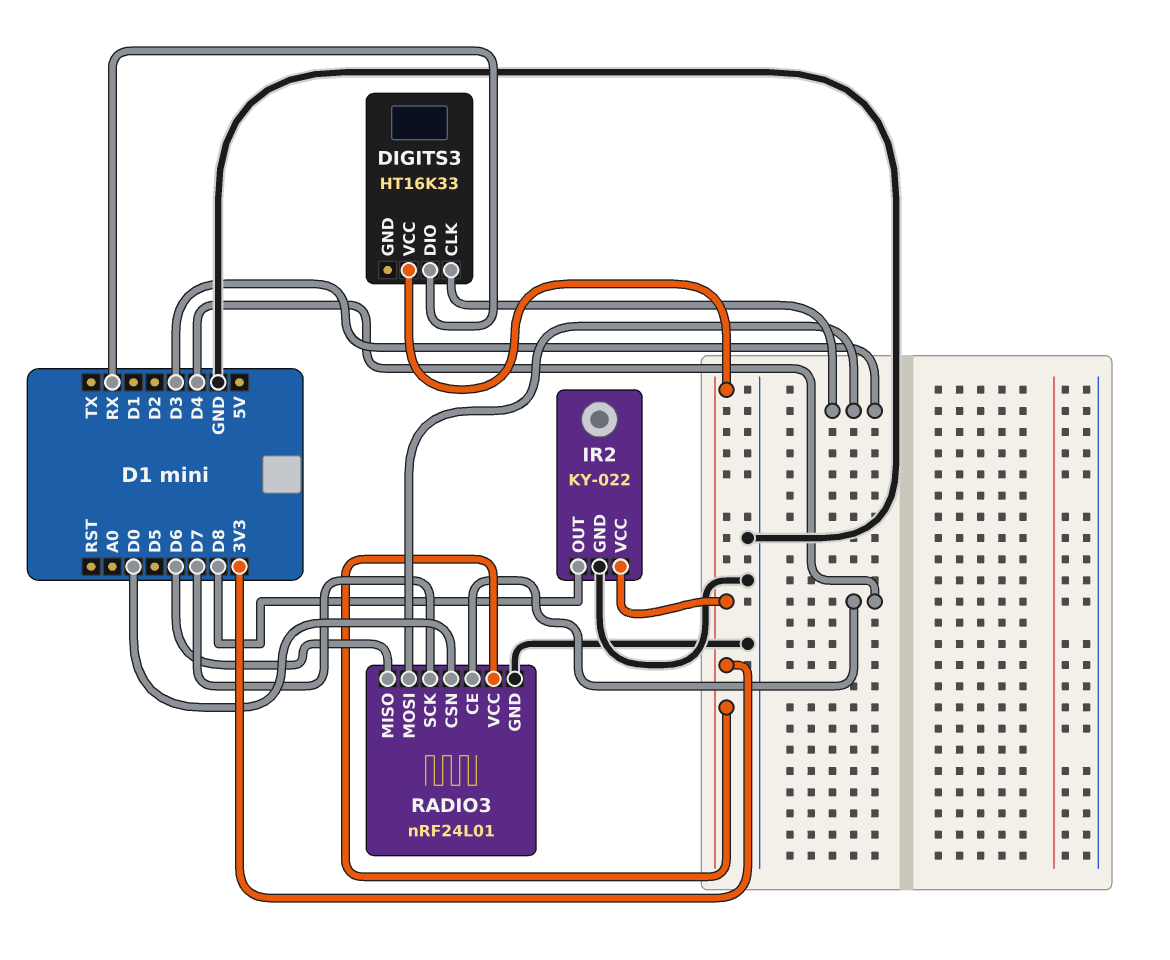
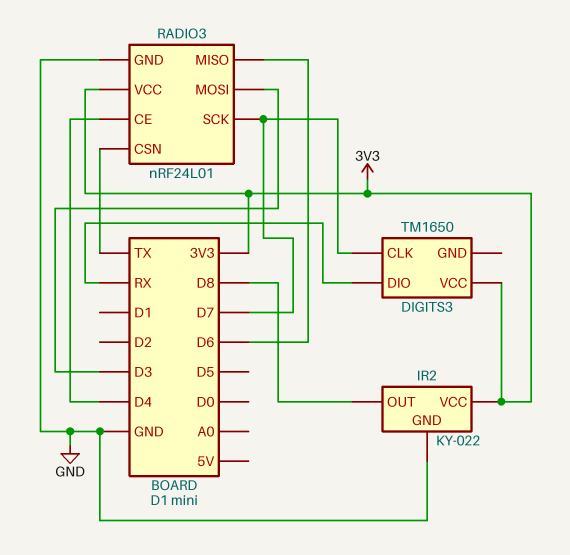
DIGITS3: HT16K33 -> TM1650
DIGITS3 pin CLK: D3 -> D7
RADIO3 pin CSN: D0 -> TX

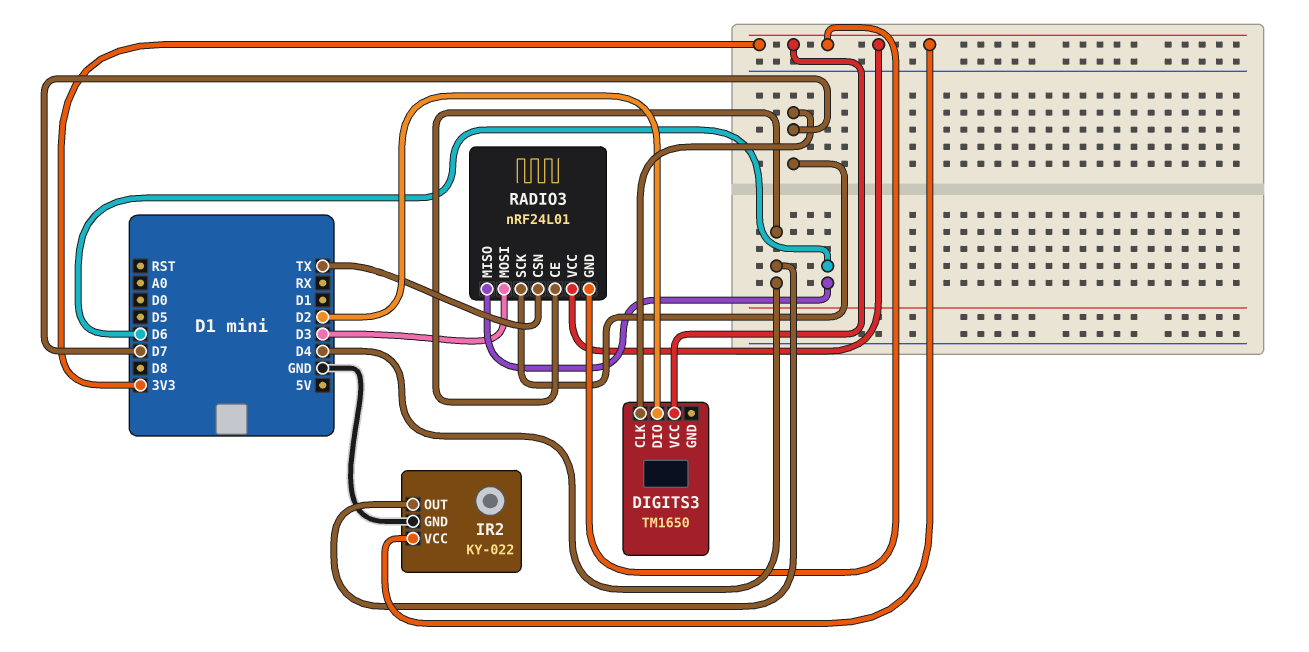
DIGITS3 pin DIO: RX -> D2
IR2 pin OUT: D8 -> D4
RADIO3 pin GND: GND -> 3V3

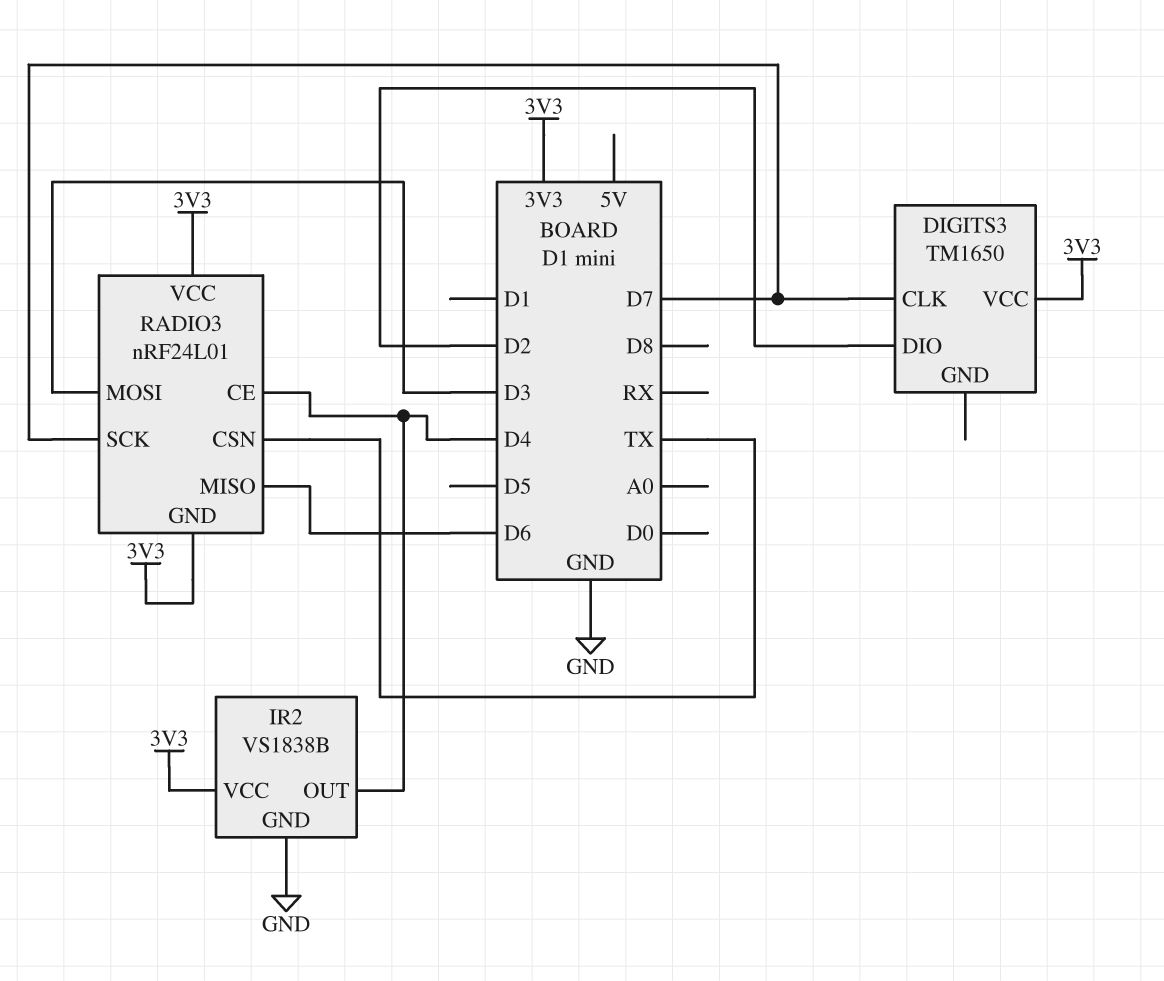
IR2: KY-022 -> VS1838B

